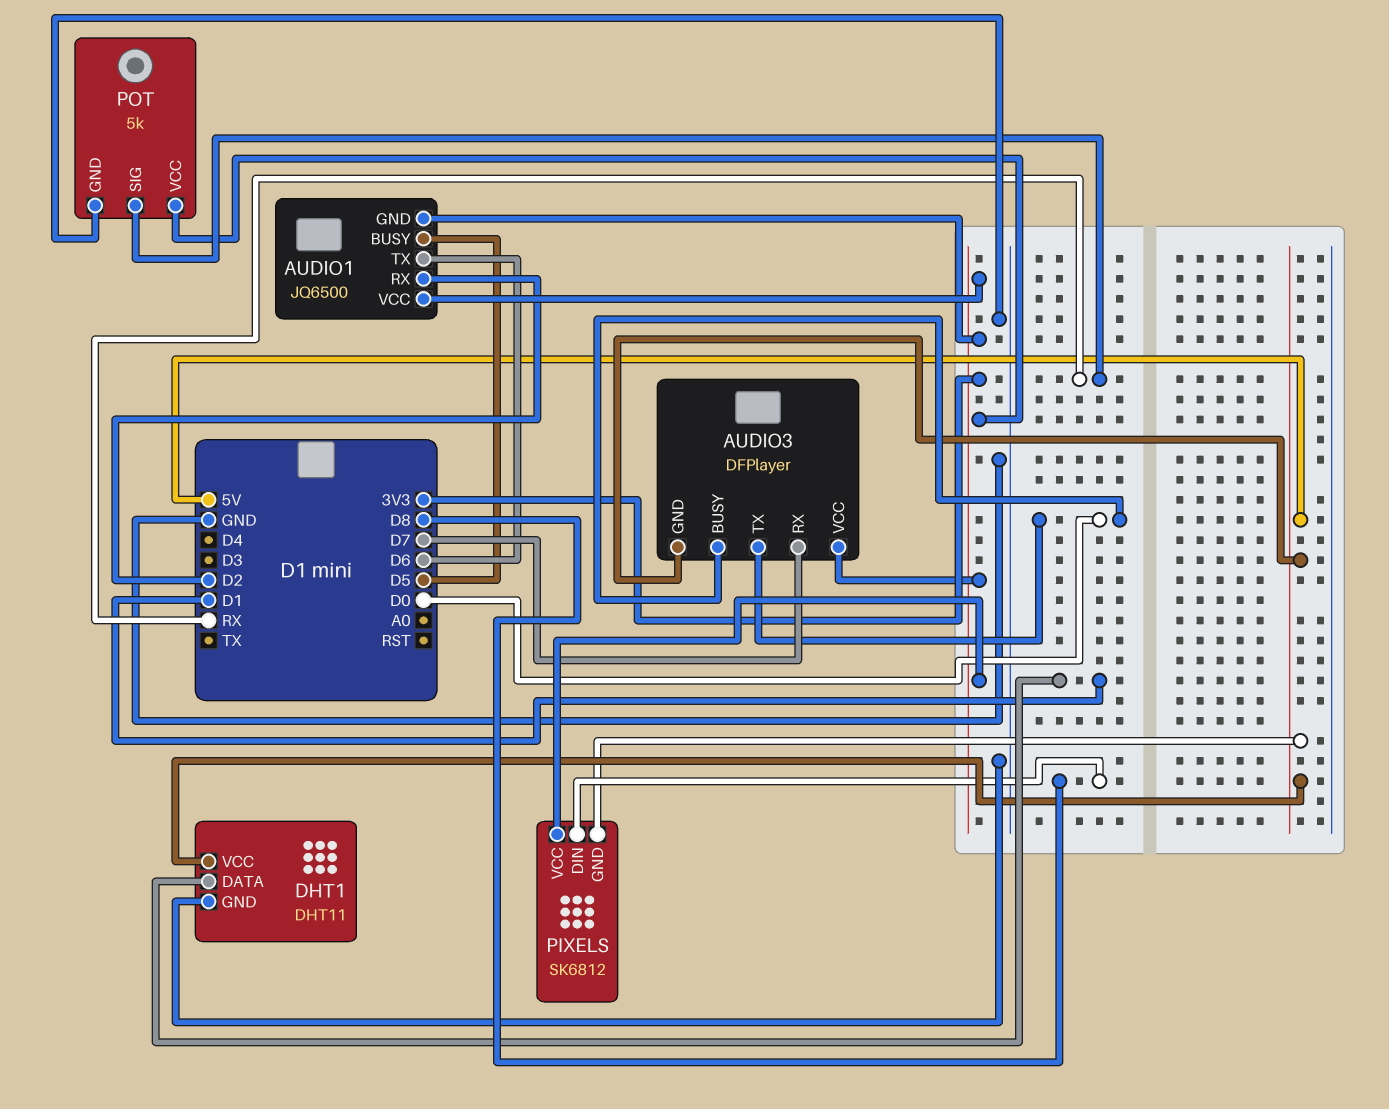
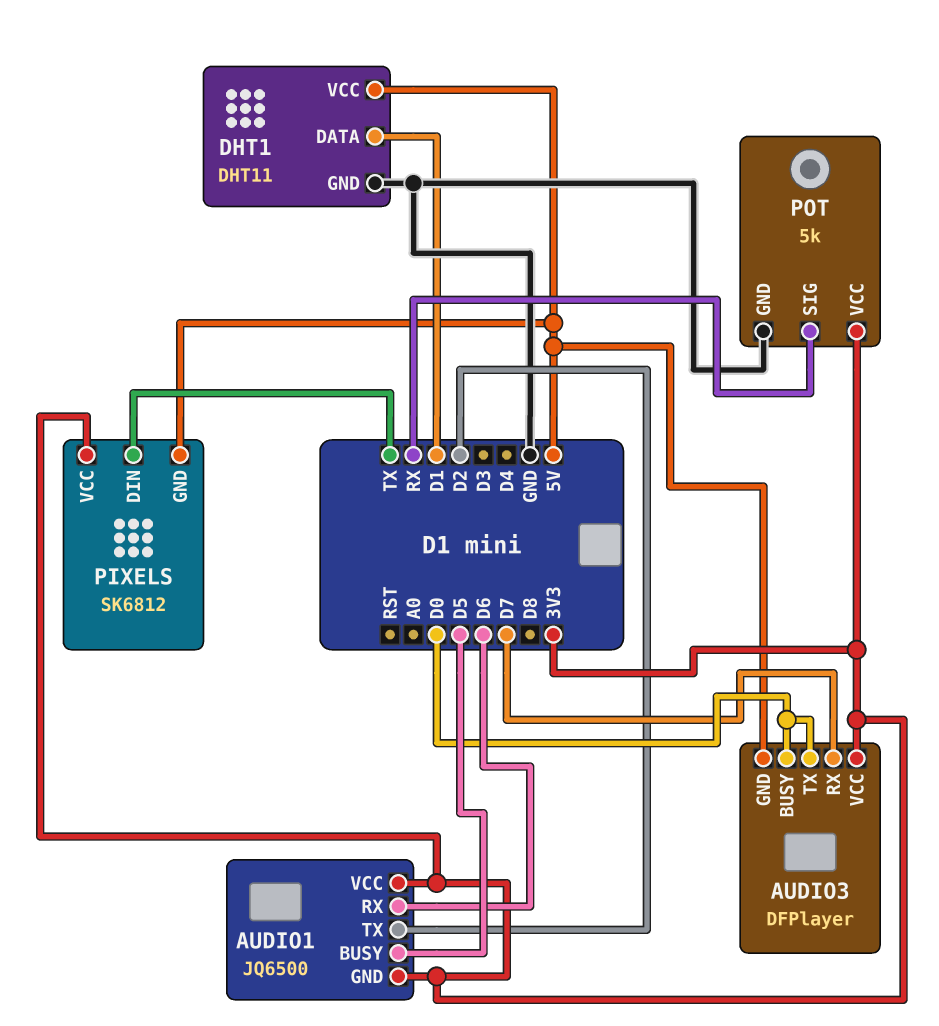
AUDIO1 pin RX: D2 -> D6
AUDIO1 pin TX: D6 -> D2
PIXELS pin DIN: D8 -> TX

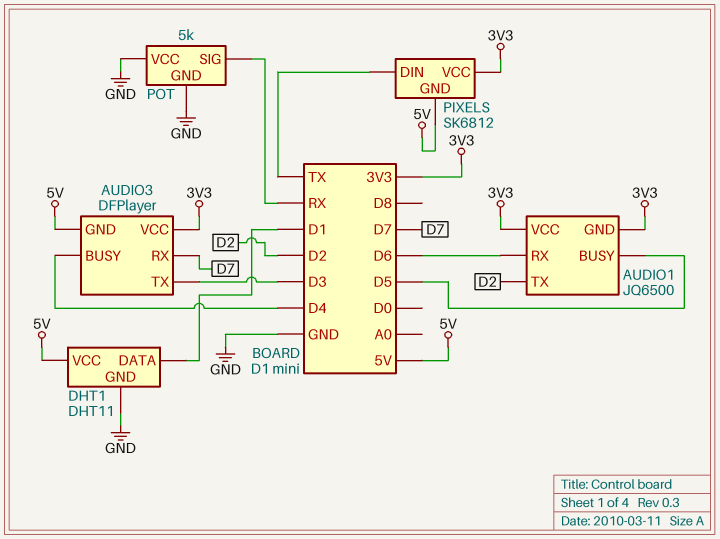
AUDIO3 pin BUSY: D0 -> D4
AUDIO3 pin TX: D0 -> D3
POT pin VCC: 3V3 -> GND

